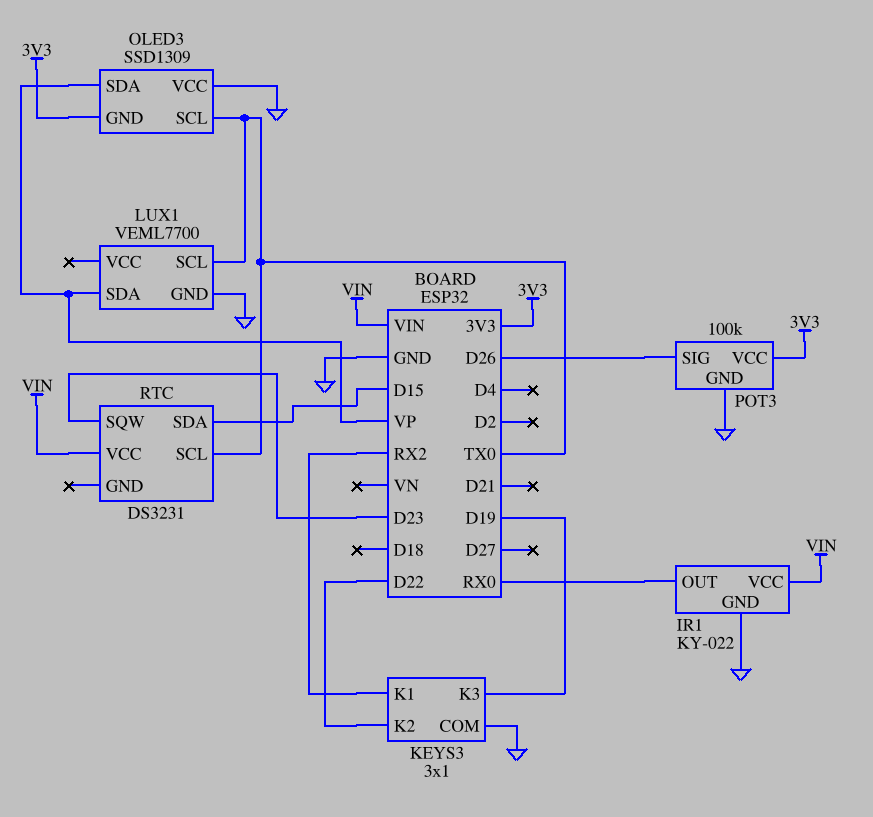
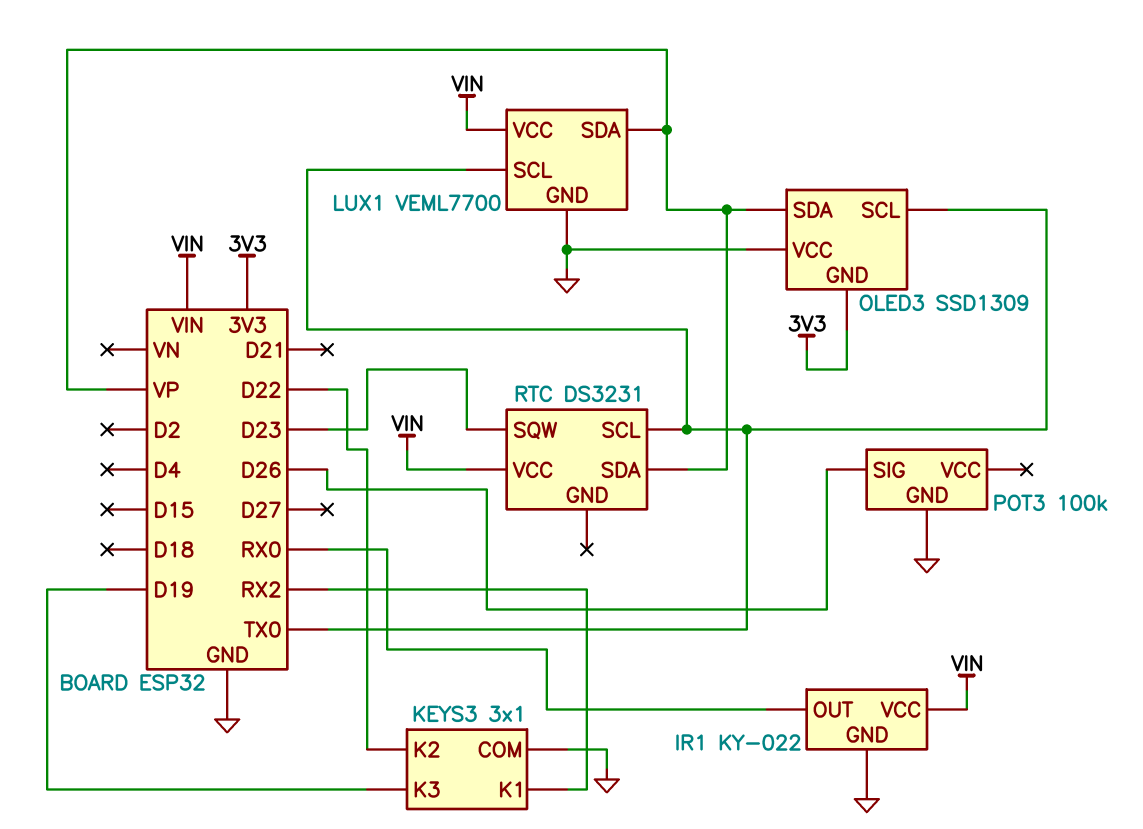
LUX1 pin VCC: none -> VIN
POT3 pin VCC: 3V3 -> none
RTC pin SDA: D15 -> VP

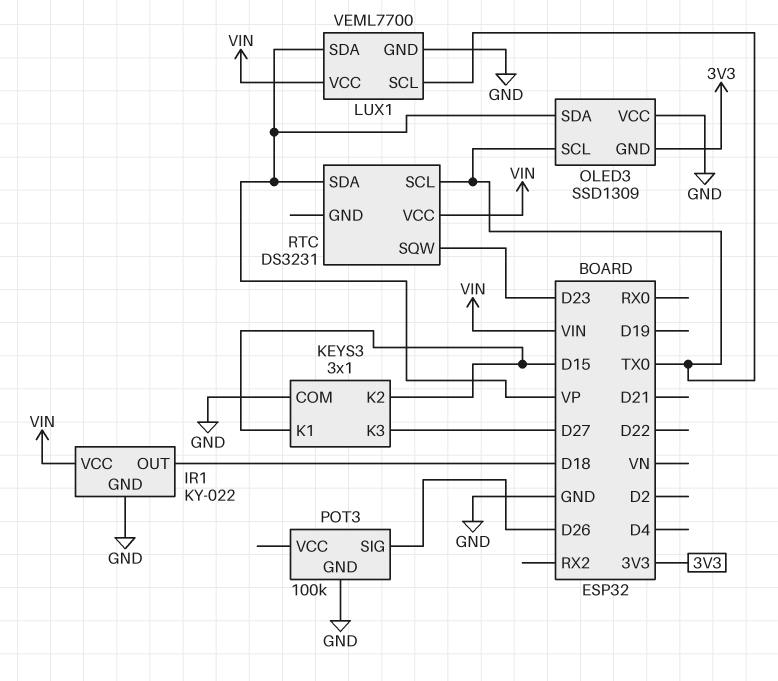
IR1 pin OUT: RX0 -> D18
KEYS3 pin K1: RX2 -> D15
KEYS3 pin K2: D22 -> D15
KEYS3 pin K3: D19 -> D27

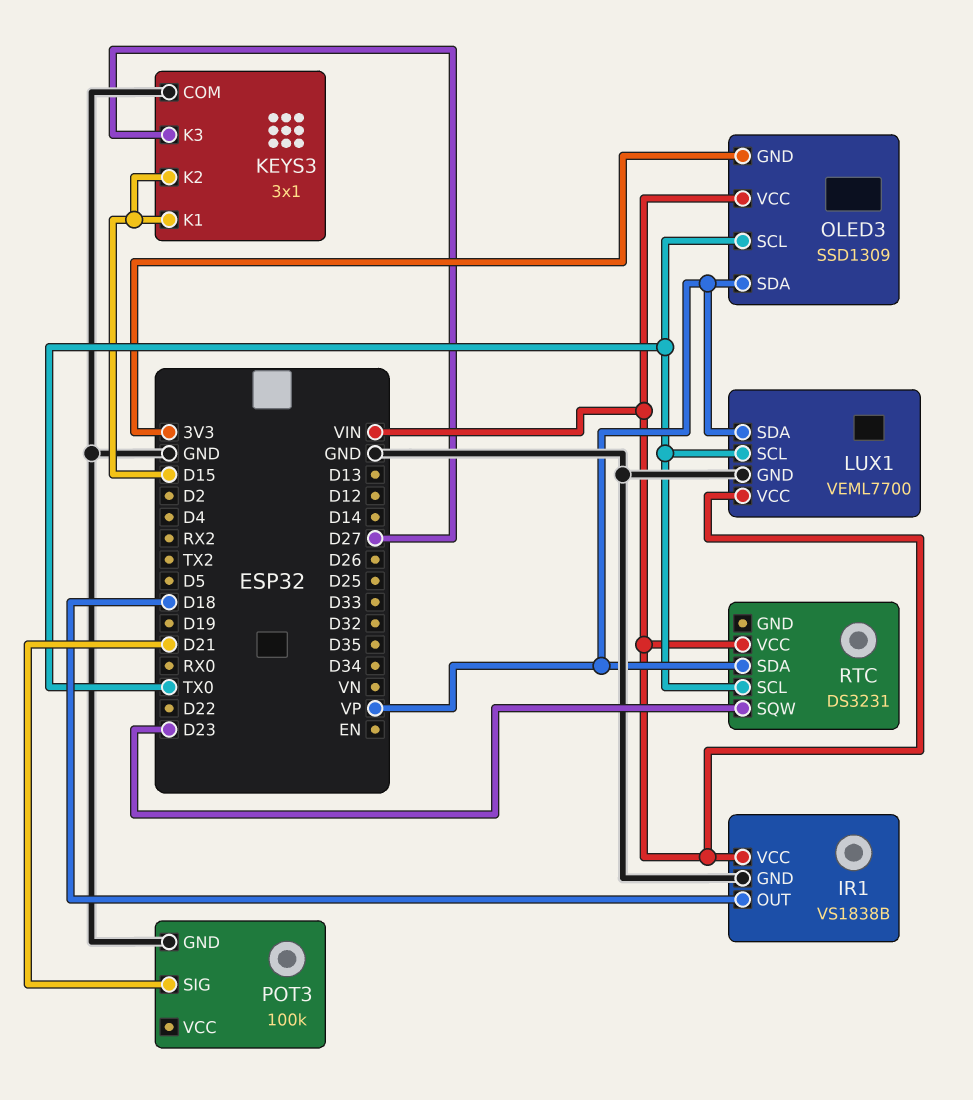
IR1: KY-022 -> VS1838B
OLED3 pin VCC: GND -> VIN
POT3 pin SIG: D26 -> D21

